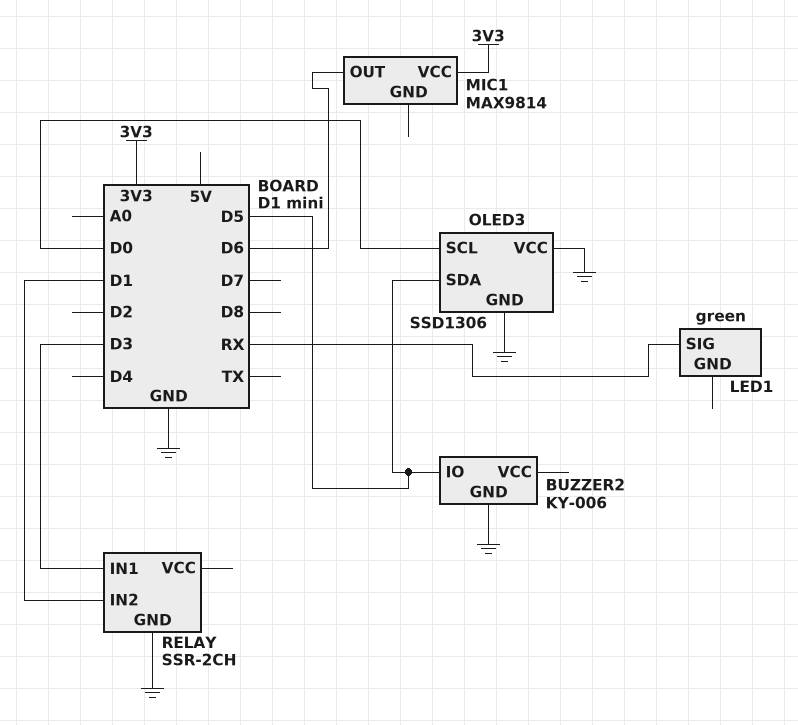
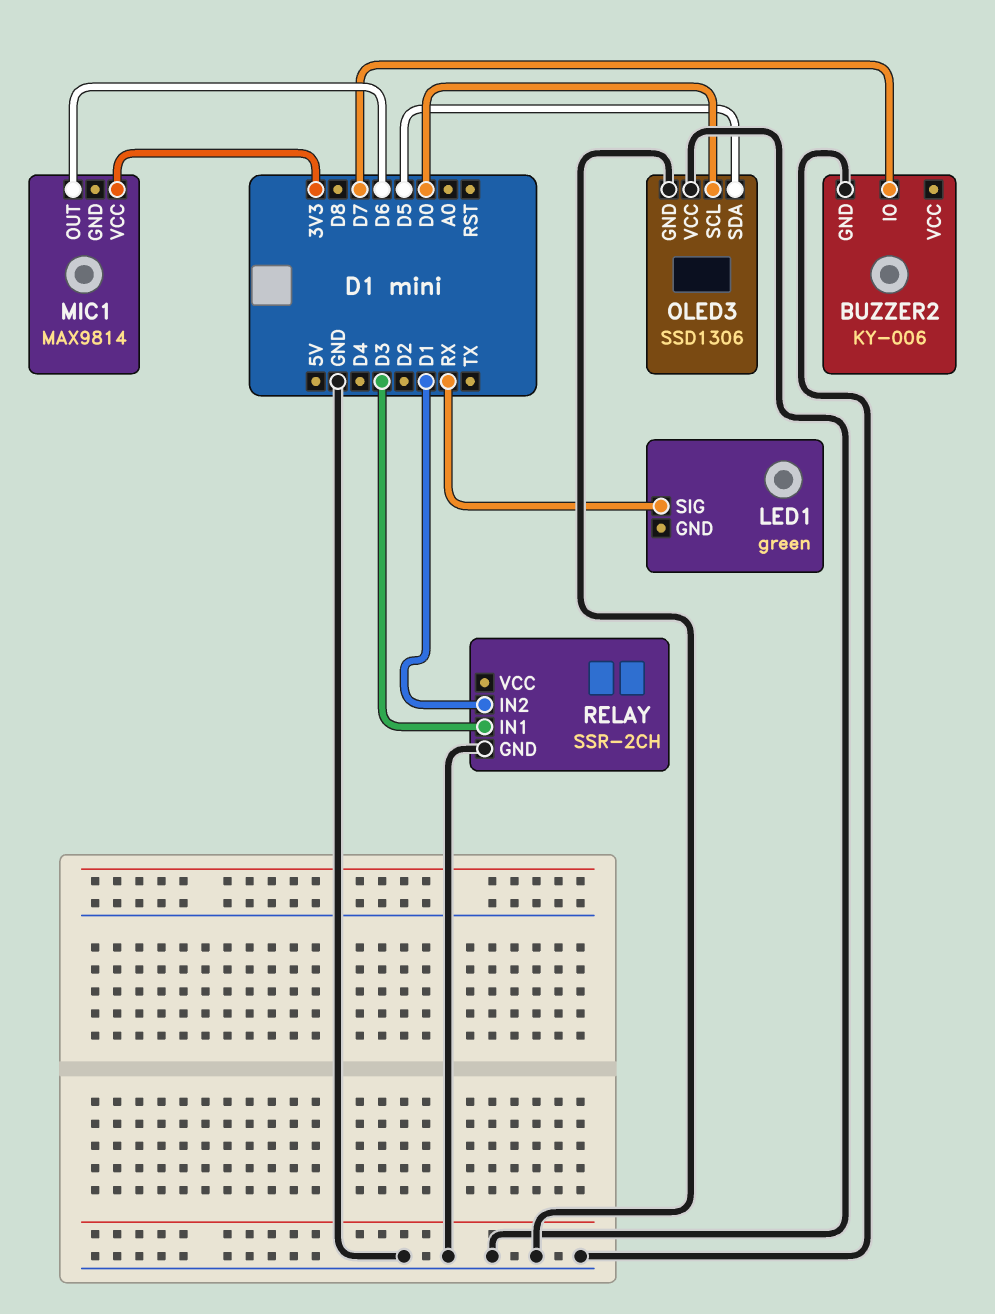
BUZZER2 pin IO: D5 -> D7

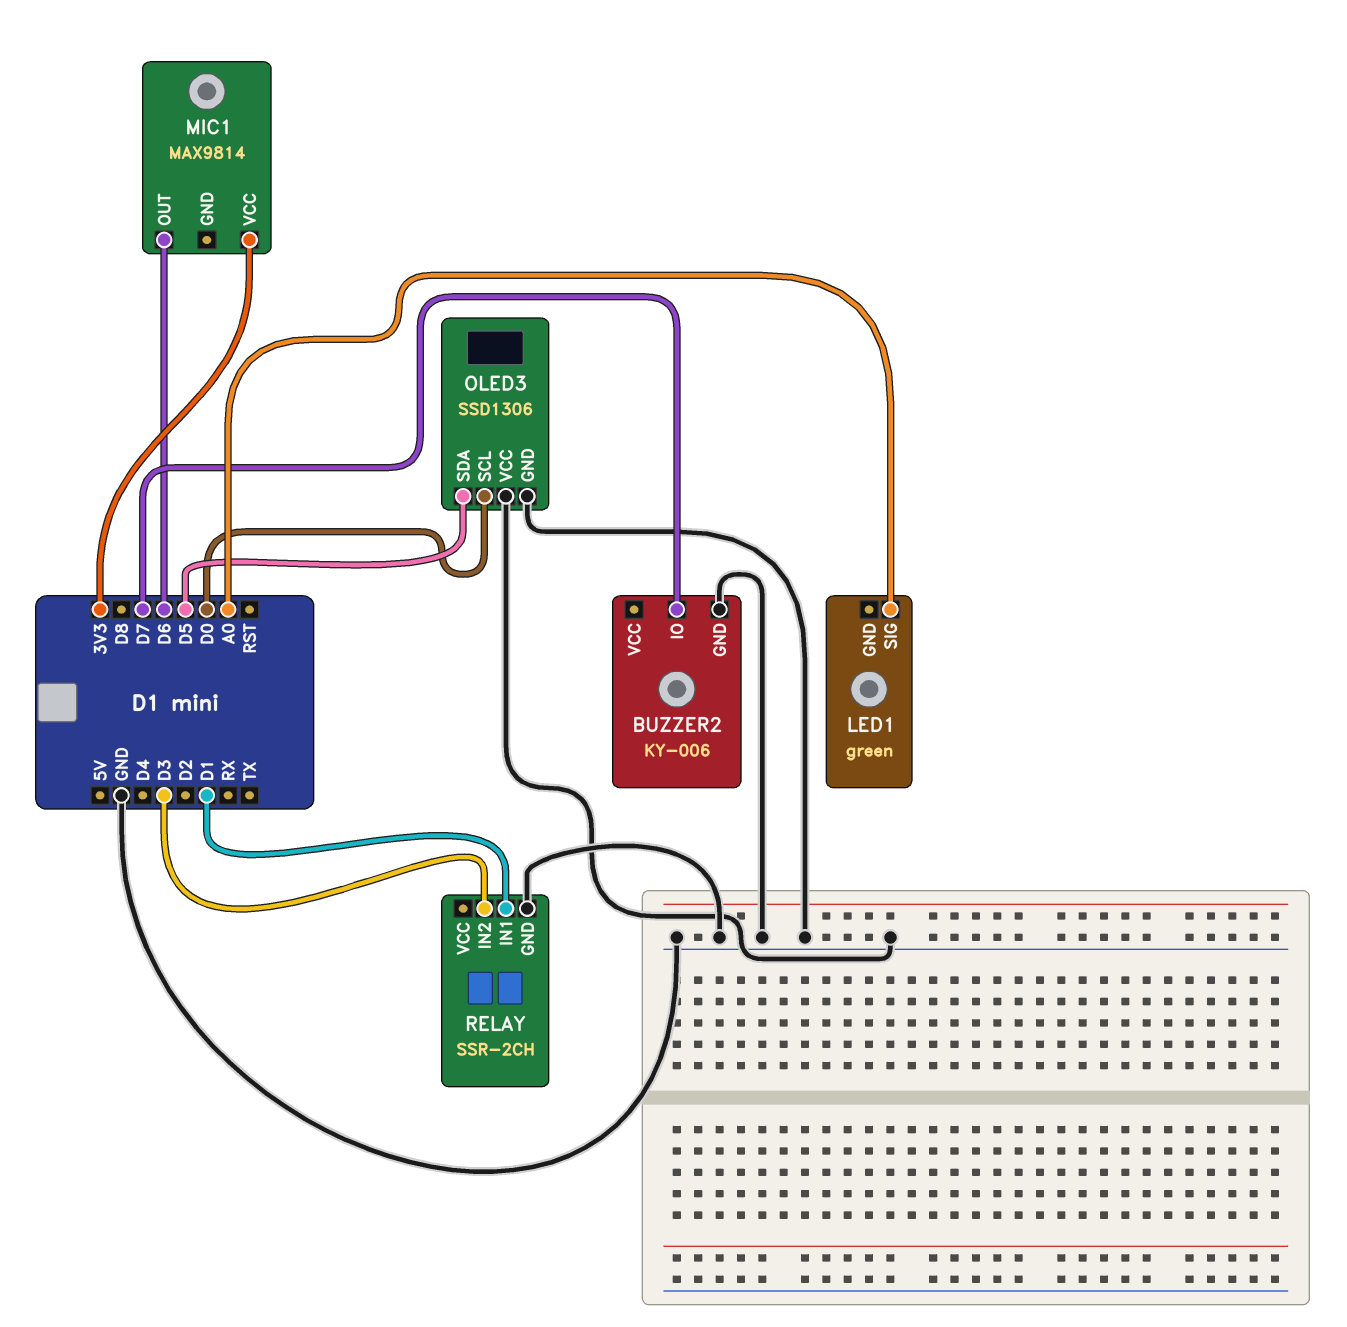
LED1 pin SIG: RX -> A0
RELAY pin IN1: D3 -> D1
RELAY pin IN2: D1 -> D3

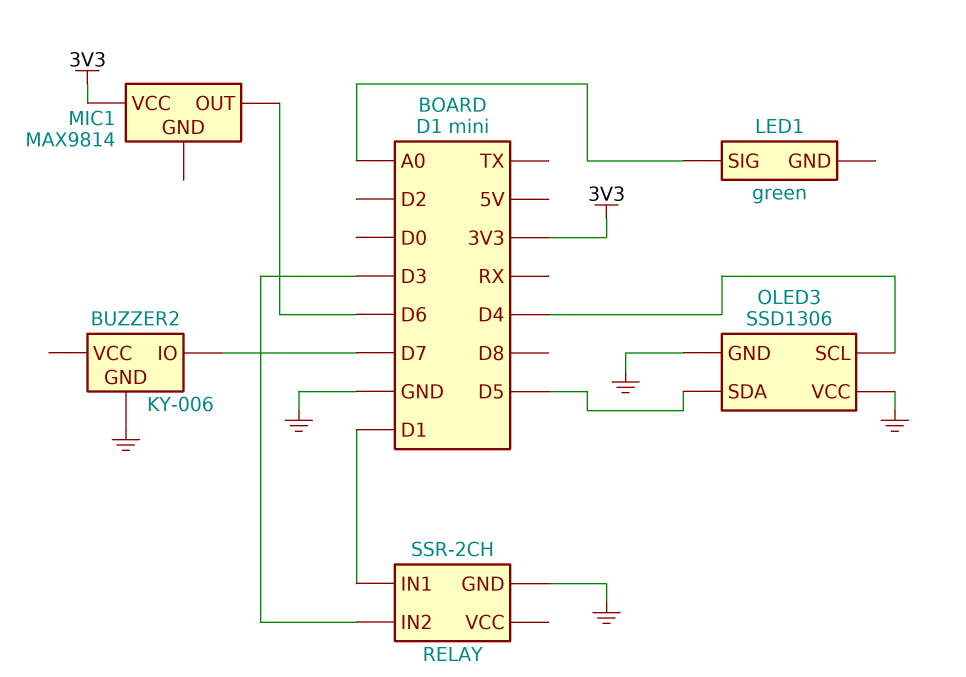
OLED3 pin SCL: D0 -> D4

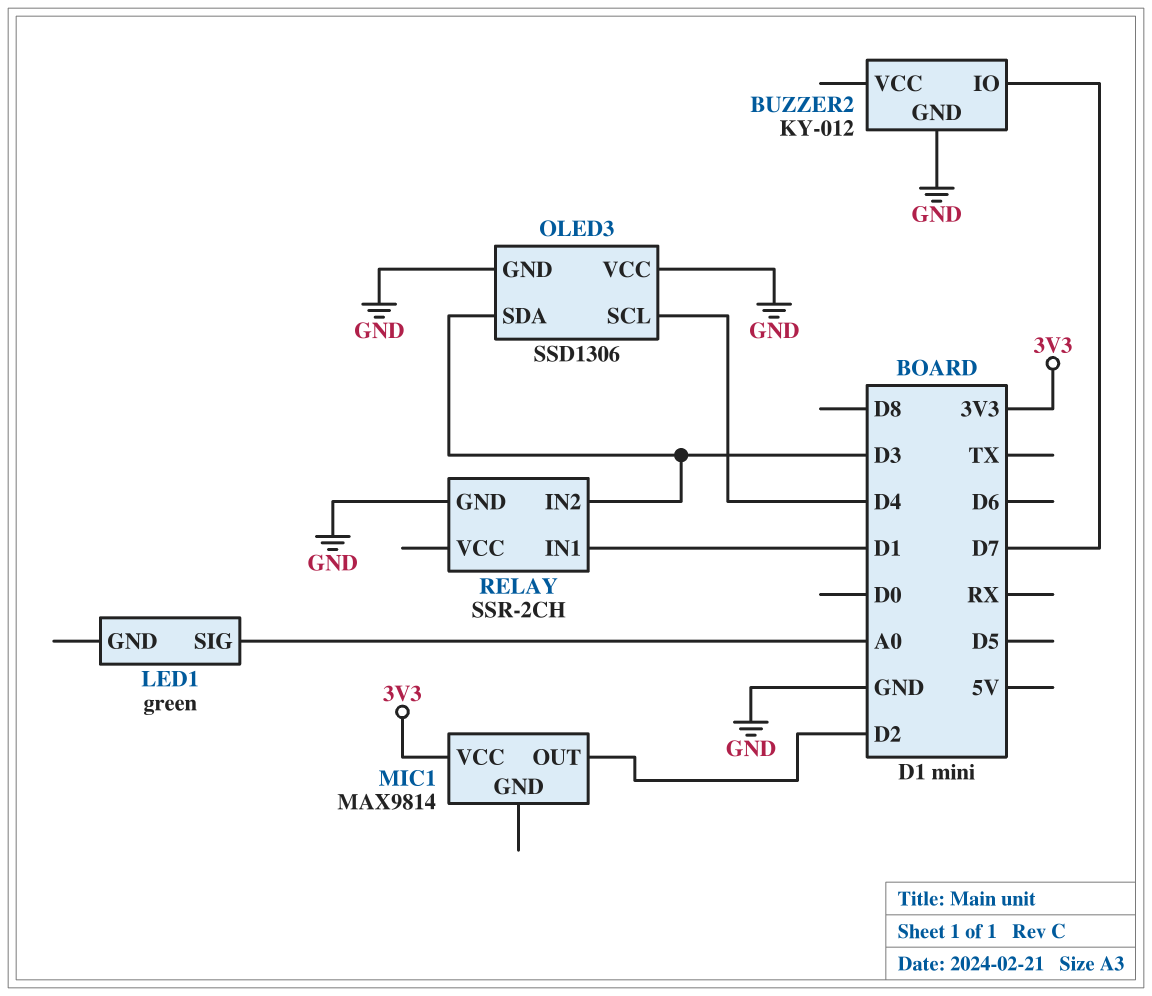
BUZZER2: KY-006 -> KY-012
MIC1 pin OUT: D6 -> D2
OLED3 pin SDA: D5 -> D3

